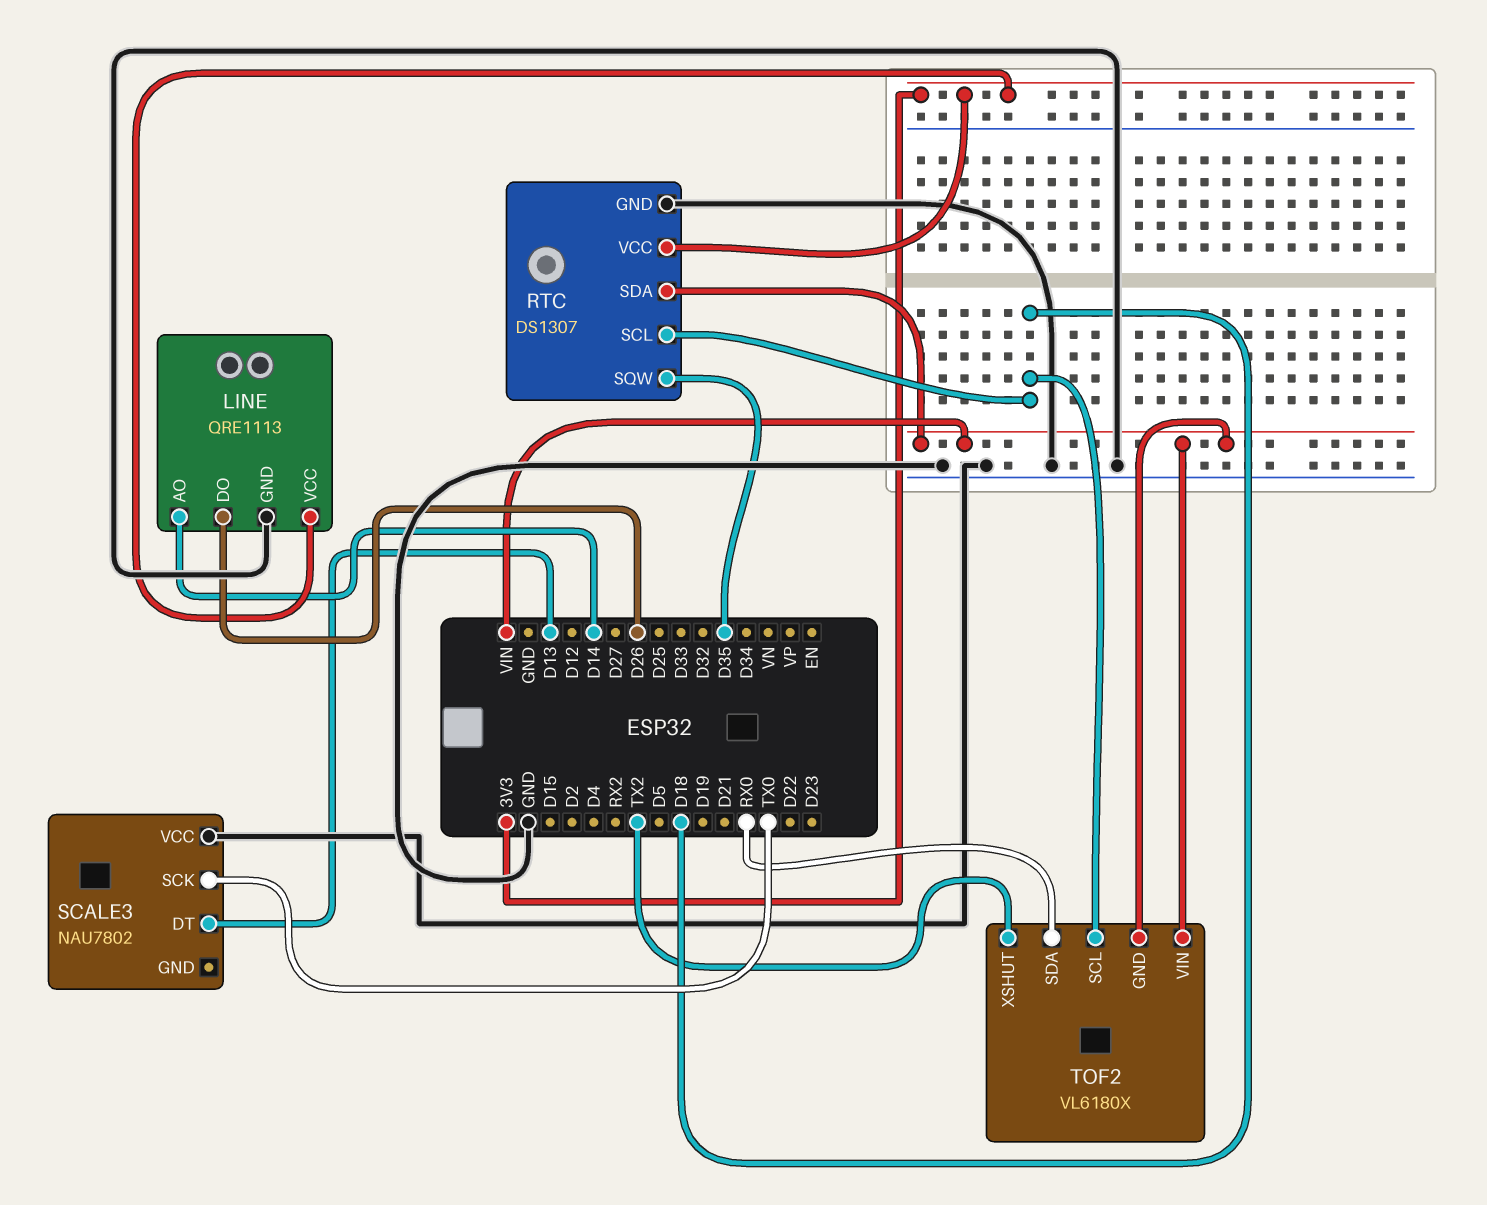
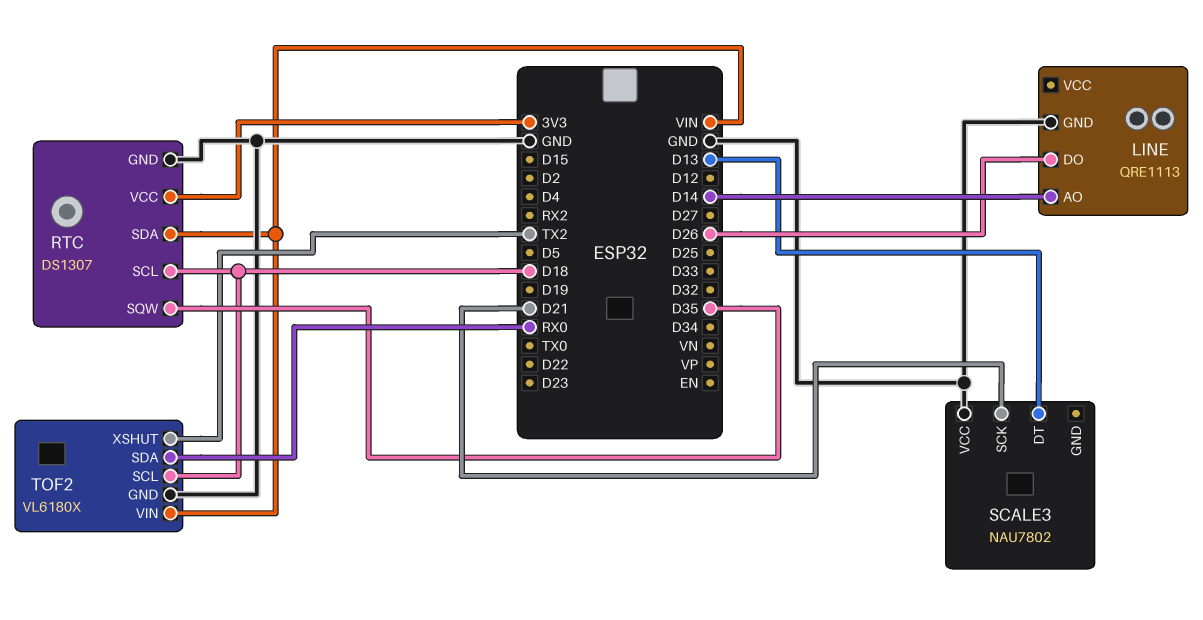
LINE pin VCC: 3V3 -> none
SCALE3 pin SCK: TX0 -> D21
TOF2 pin GND: VIN -> GND

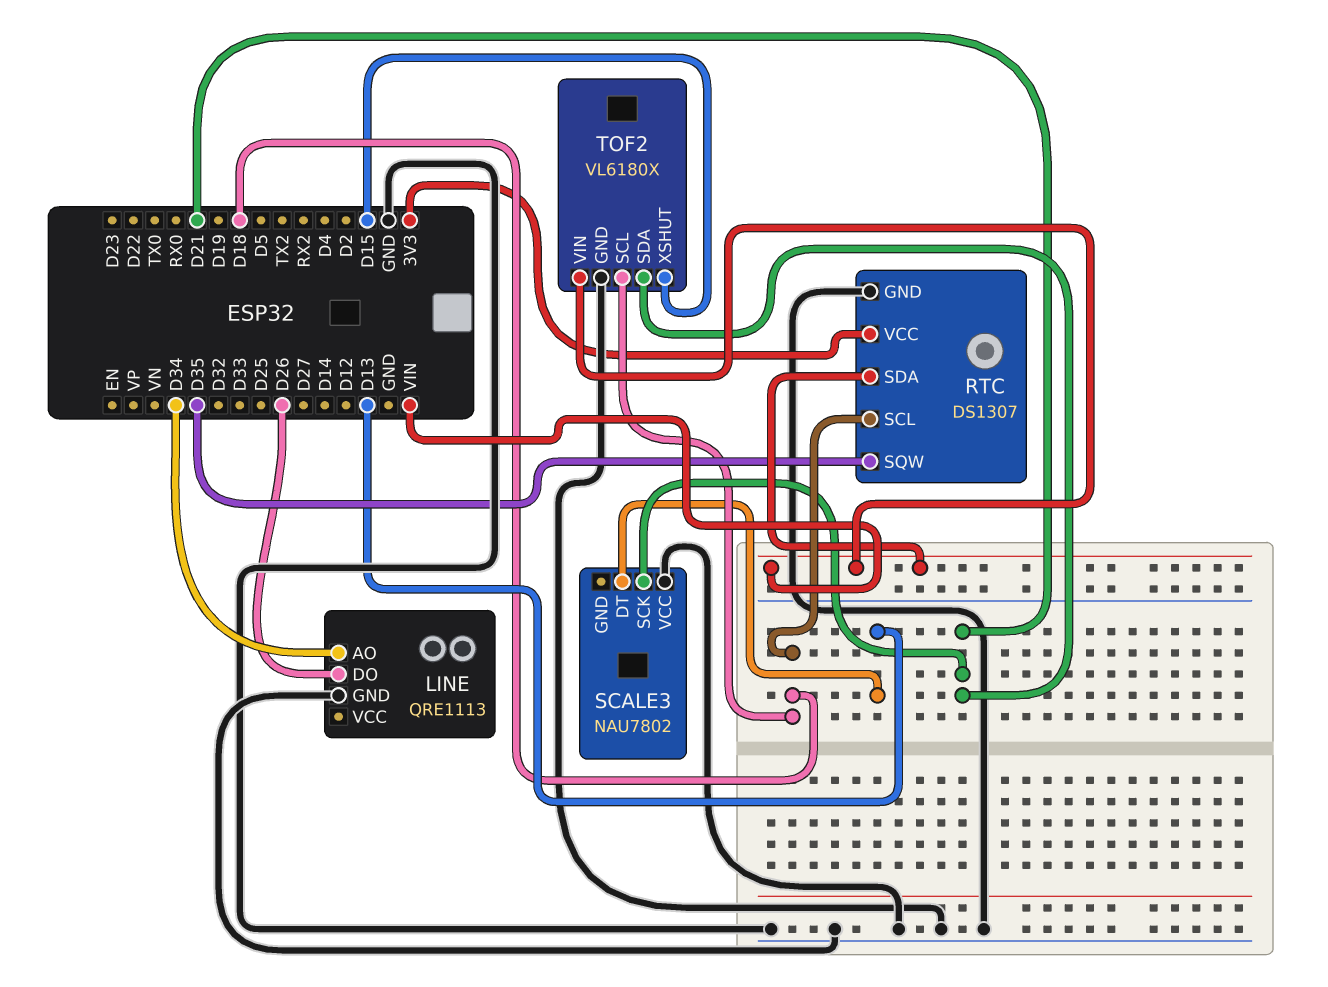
LINE pin AO: D14 -> D34
TOF2 pin SDA: RX0 -> D21
TOF2 pin XSHUT: TX2 -> D15

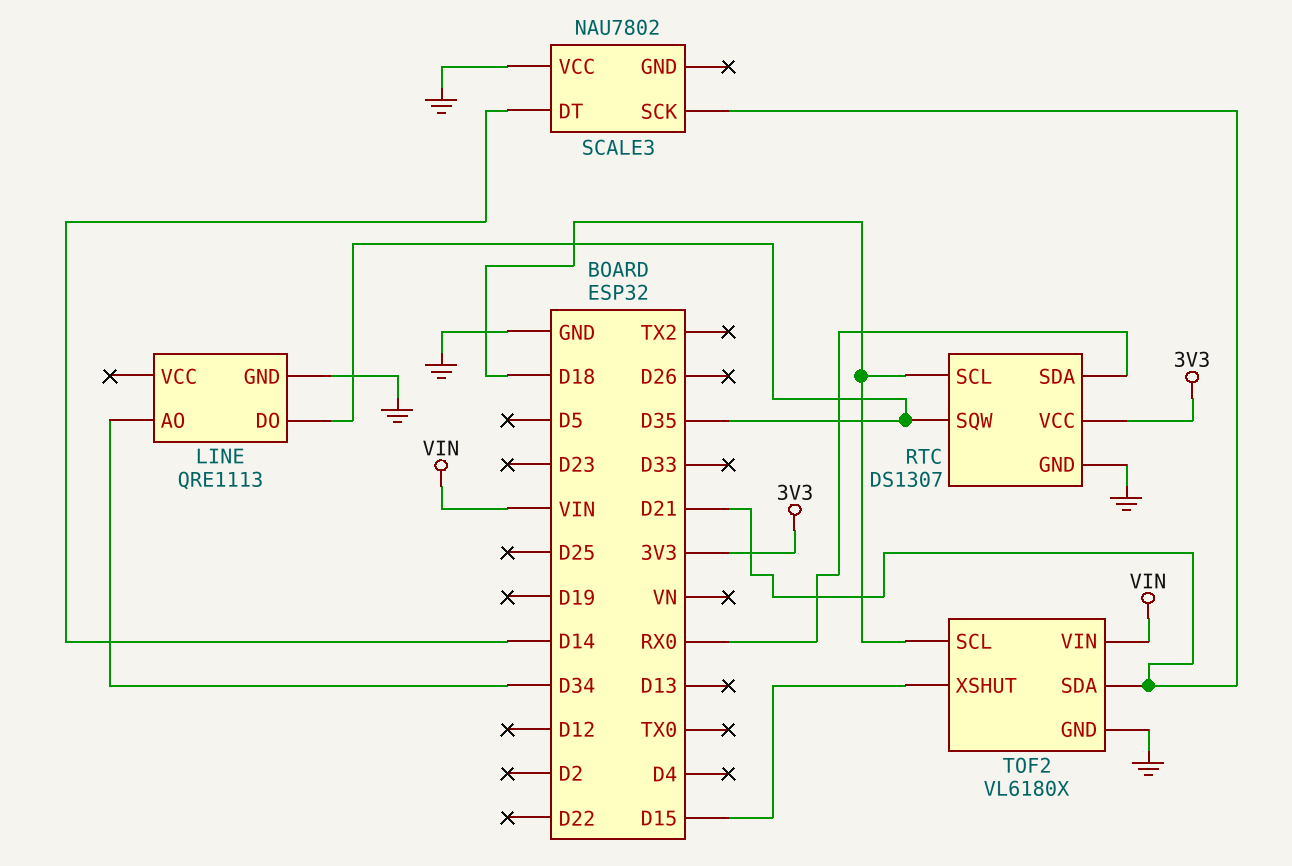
LINE pin DO: D26 -> D35
RTC pin SDA: VIN -> RX0
SCALE3 pin DT: D13 -> D14

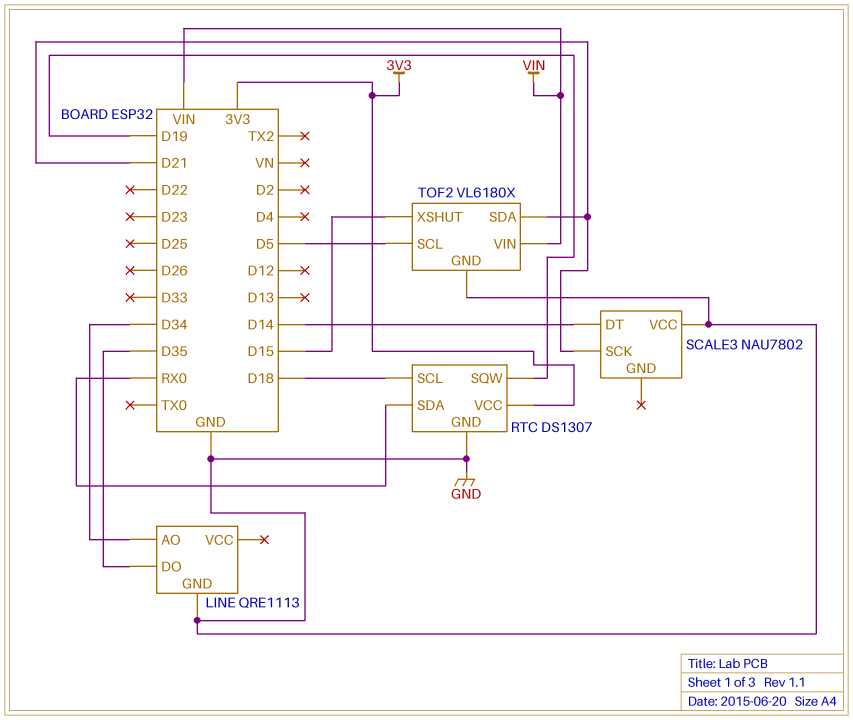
RTC pin SQW: D35 -> D19
TOF2 pin SCL: D18 -> D5

